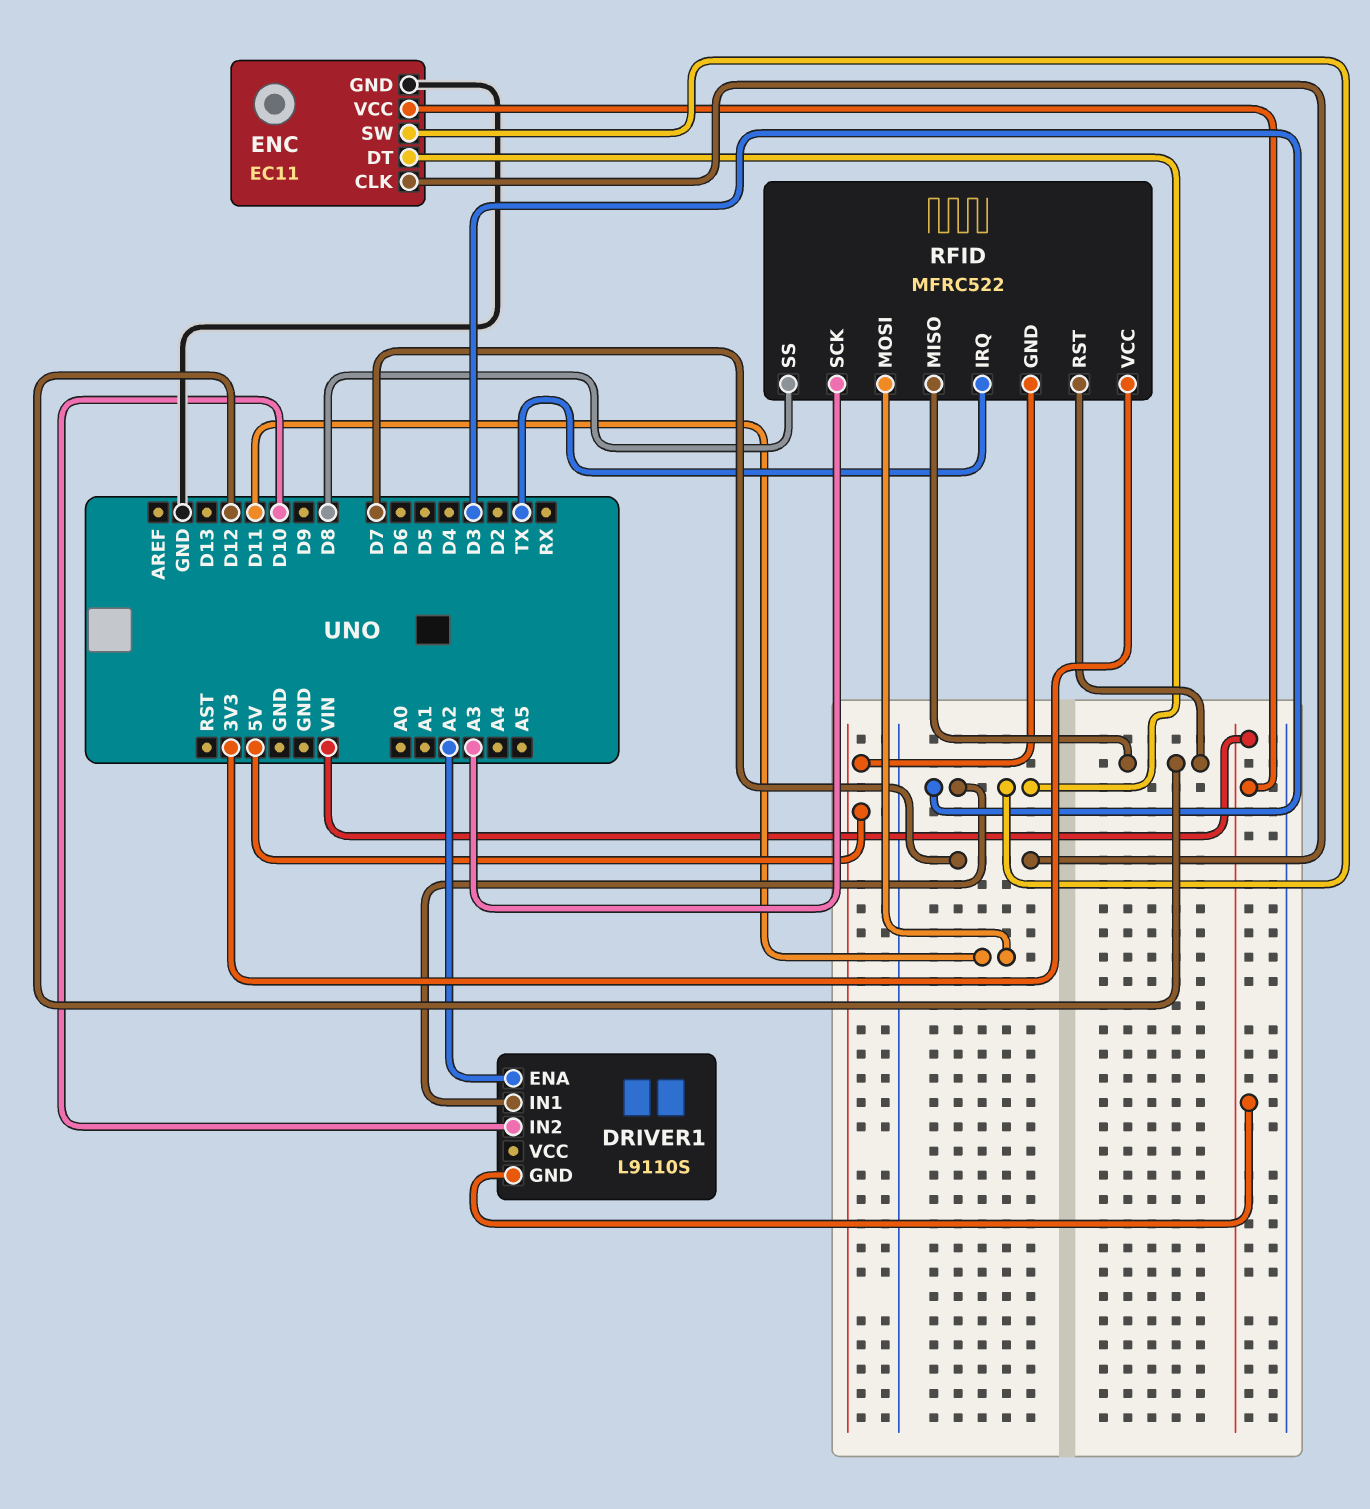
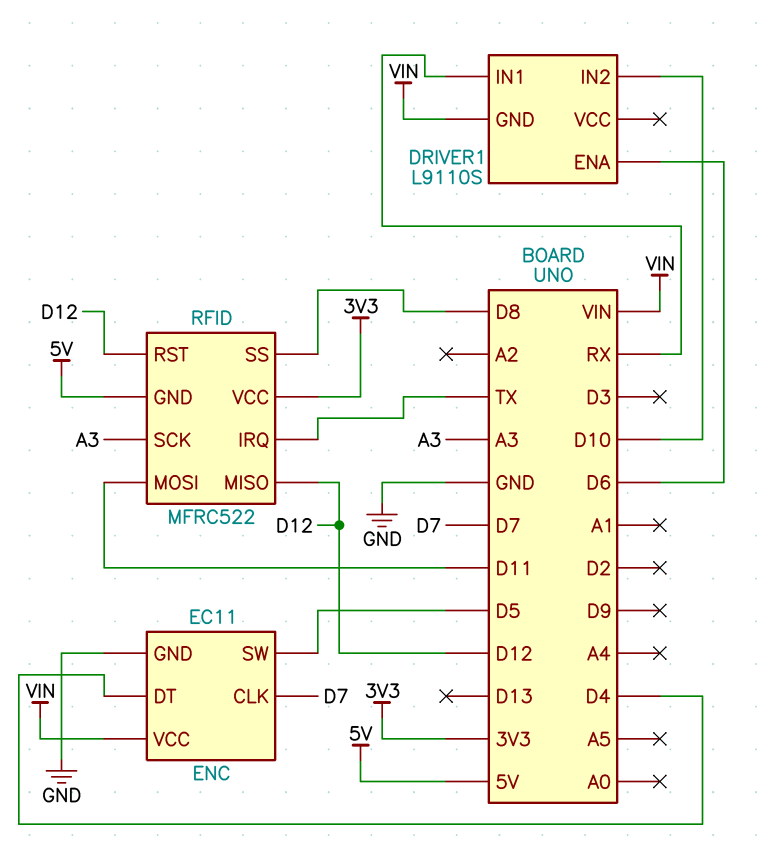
DRIVER1 pin ENA: A2 -> D6
DRIVER1 pin IN1: D3 -> RX
ENC pin DT: D3 -> D4
ENC pin SW: D3 -> D5

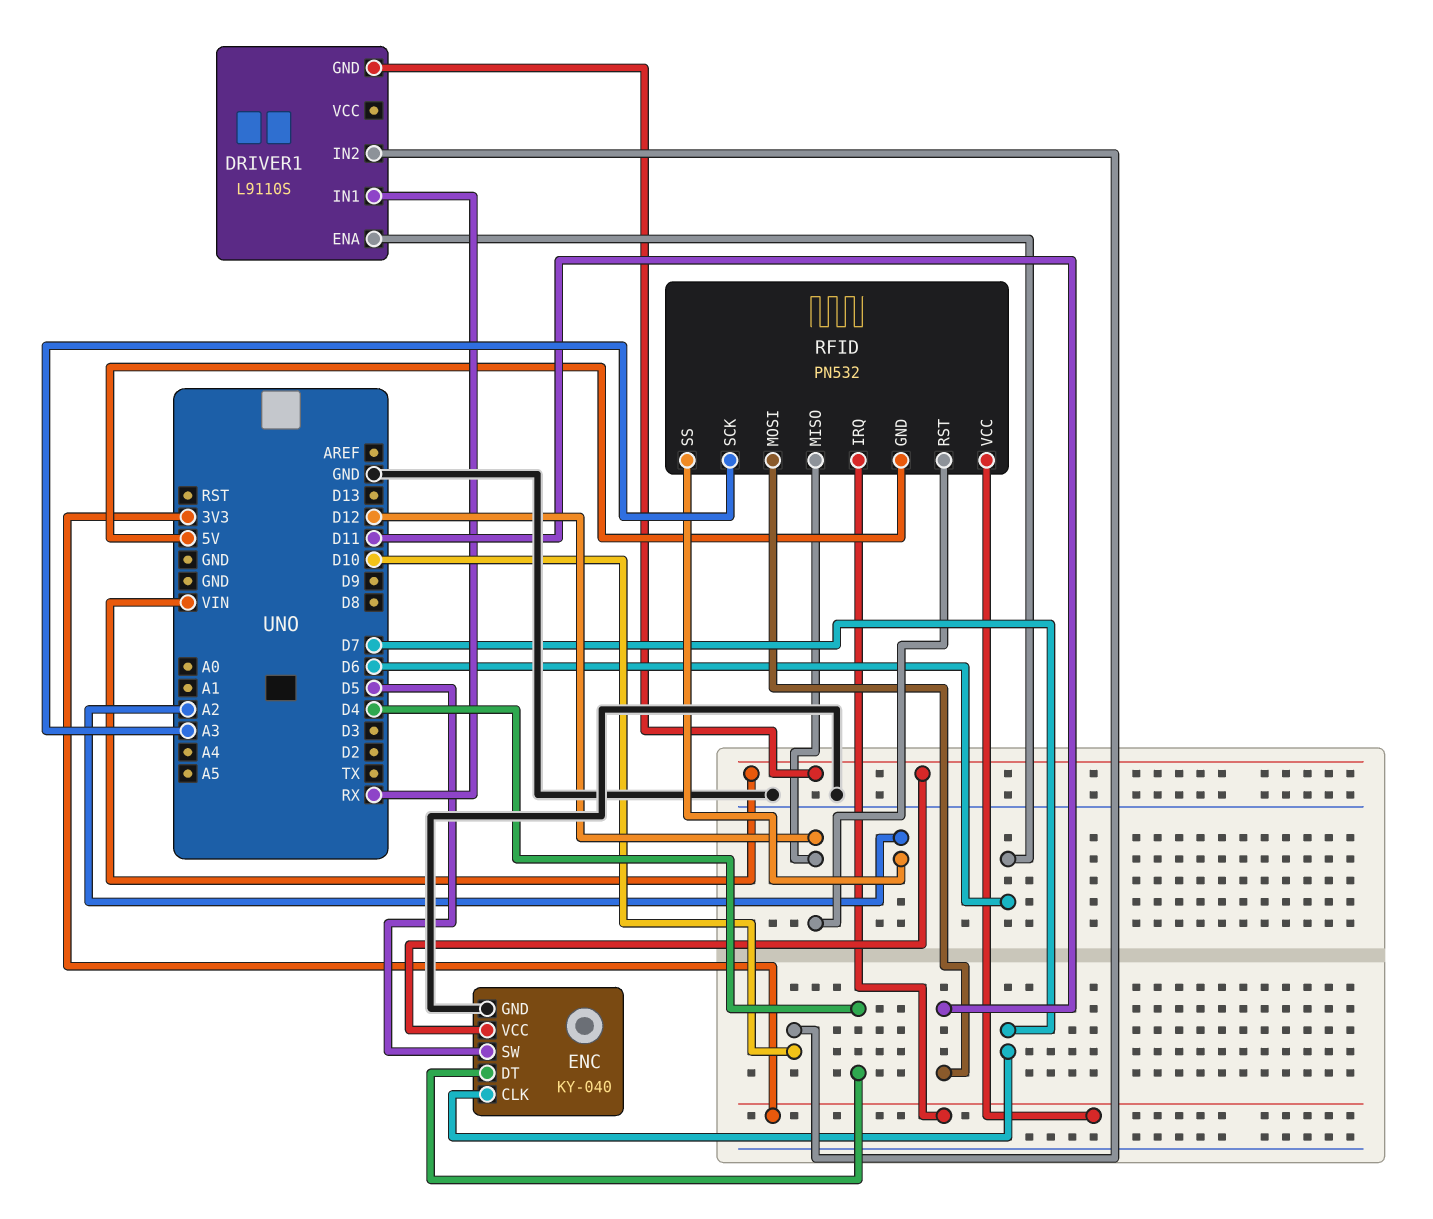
ENC: EC11 -> KY-040
RFID: MFRC522 -> PN532
RFID pin IRQ: TX -> 3V3
RFID pin SS: D8 -> A2

